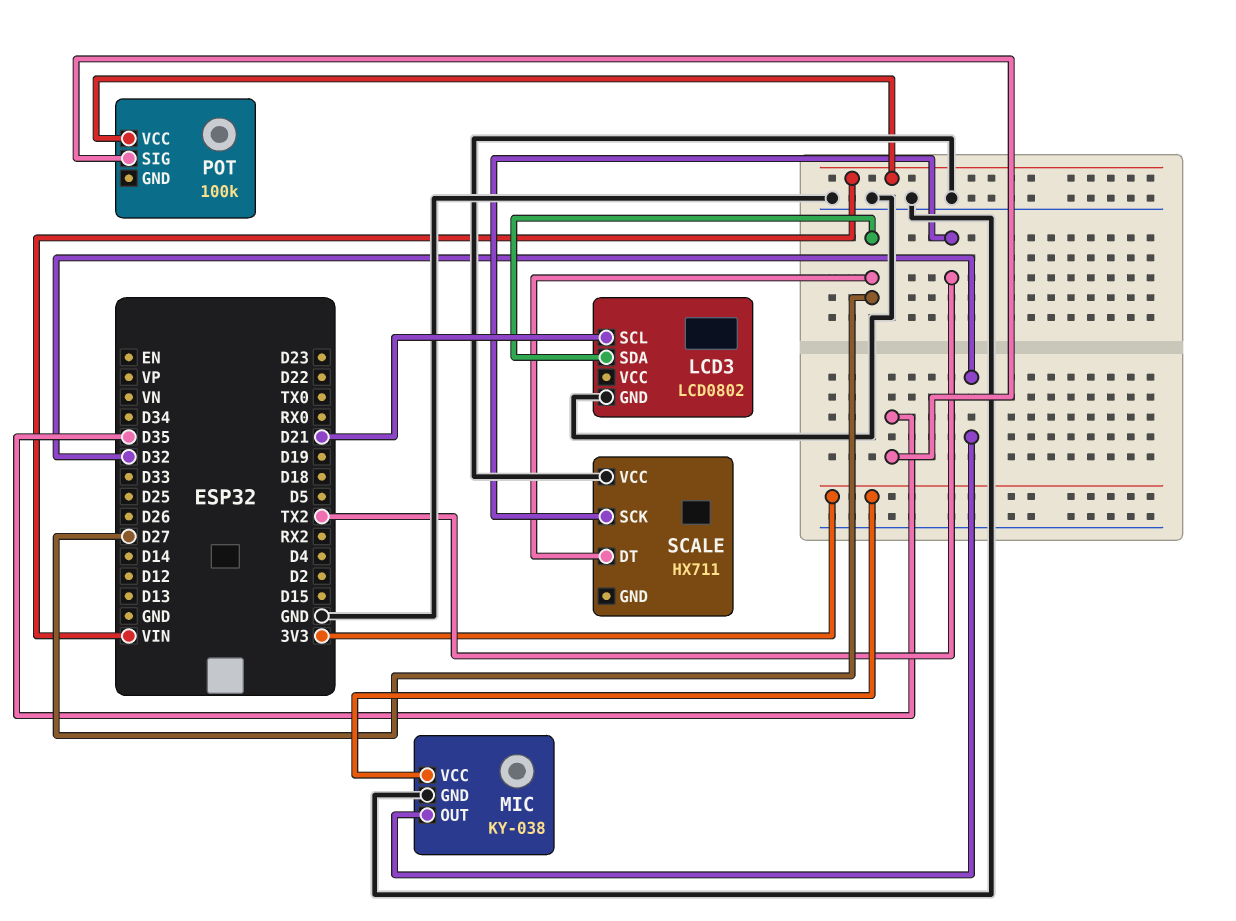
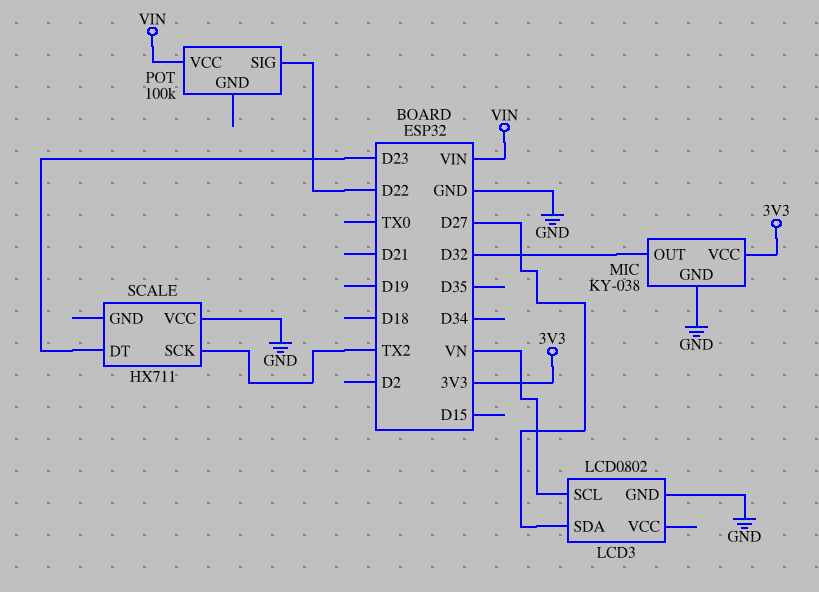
LCD3 pin SCL: D21 -> VN
POT pin SIG: D35 -> D22
SCALE pin DT: D27 -> D23

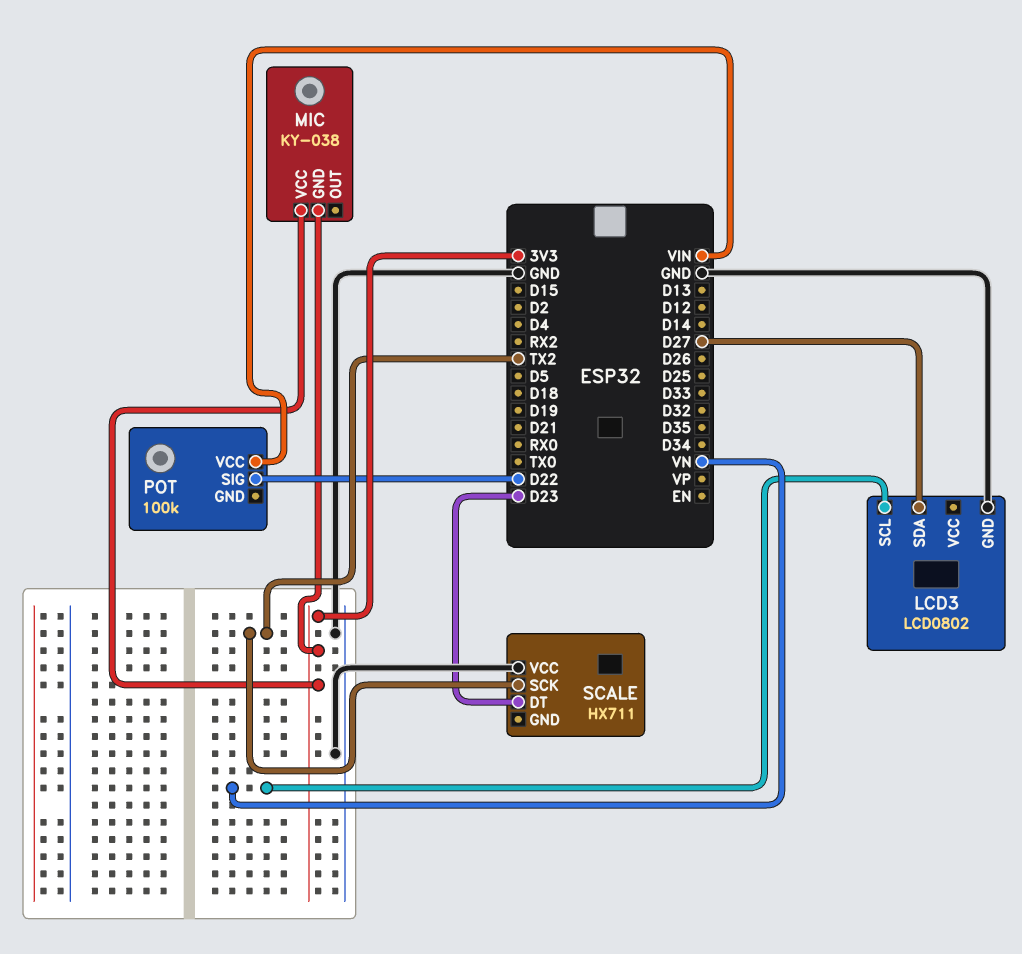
MIC pin GND: GND -> 3V3
MIC pin OUT: D32 -> none

